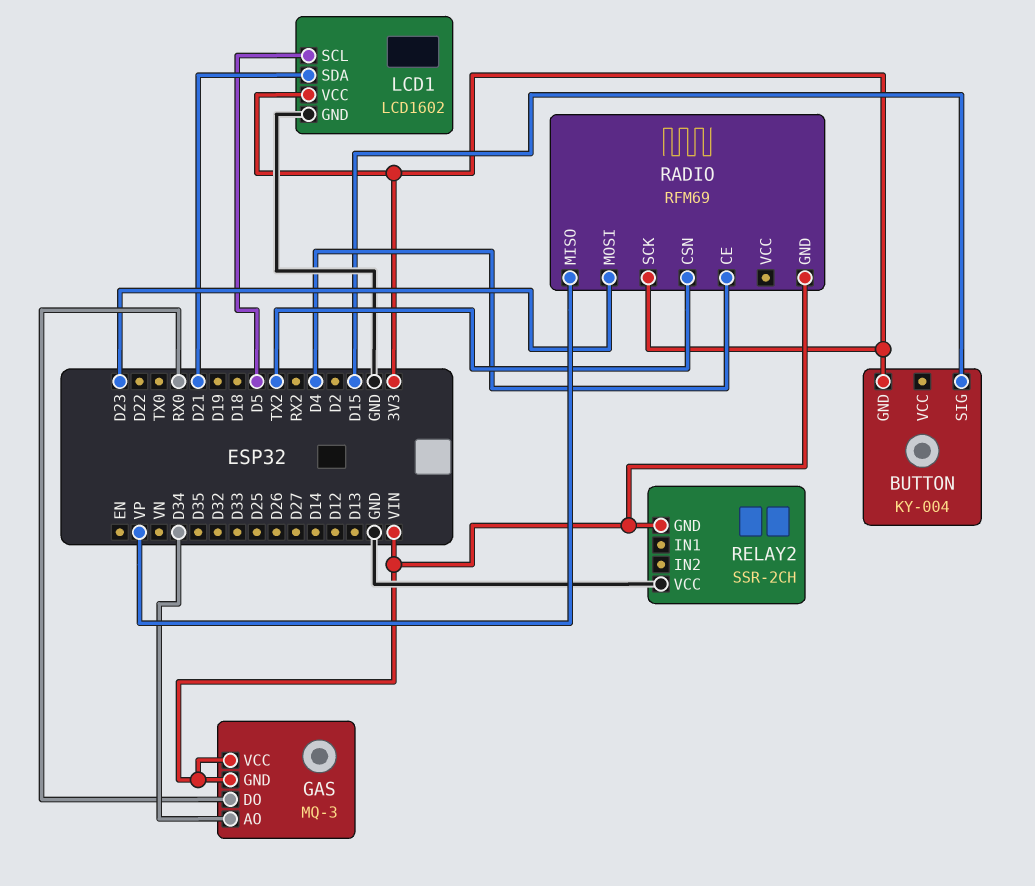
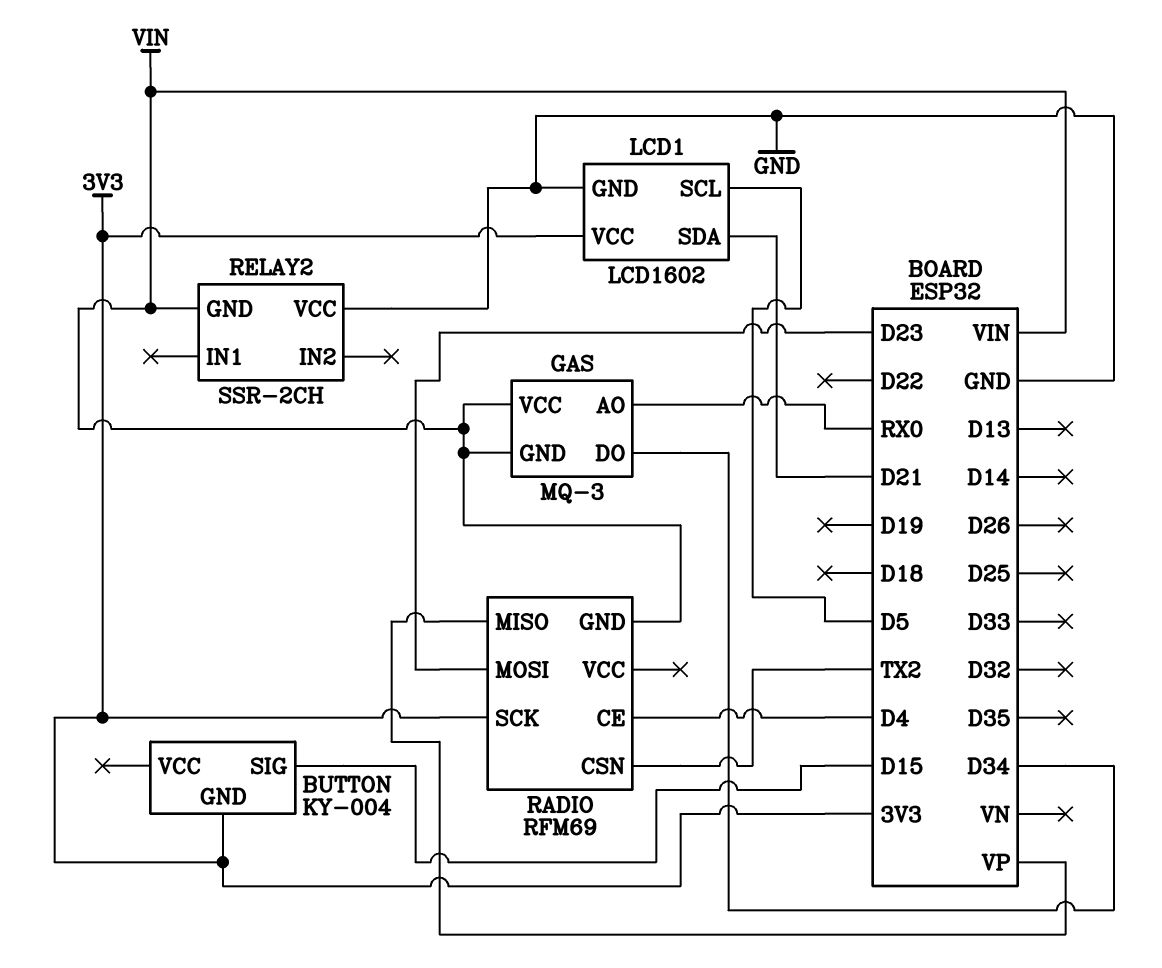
GAS pin AO: D34 -> RX0
GAS pin DO: RX0 -> D34

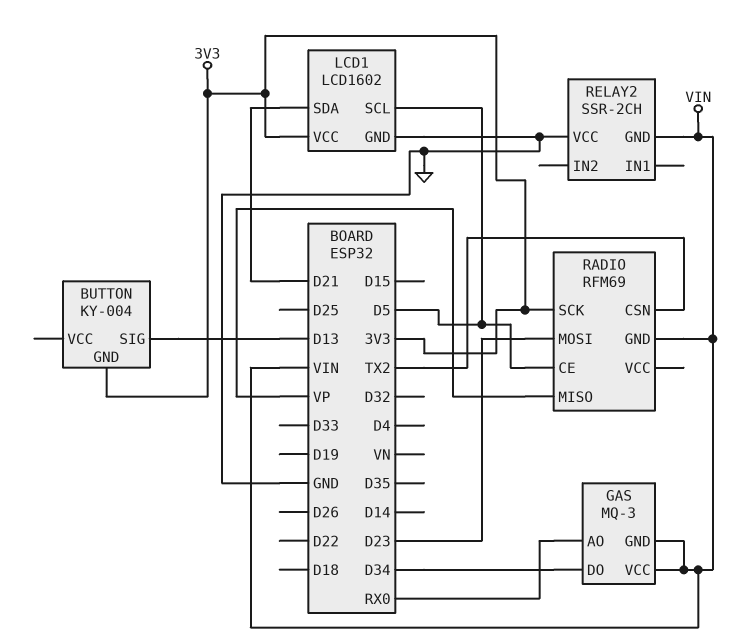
BUTTON pin SIG: D15 -> D13
RADIO pin CE: D4 -> D5

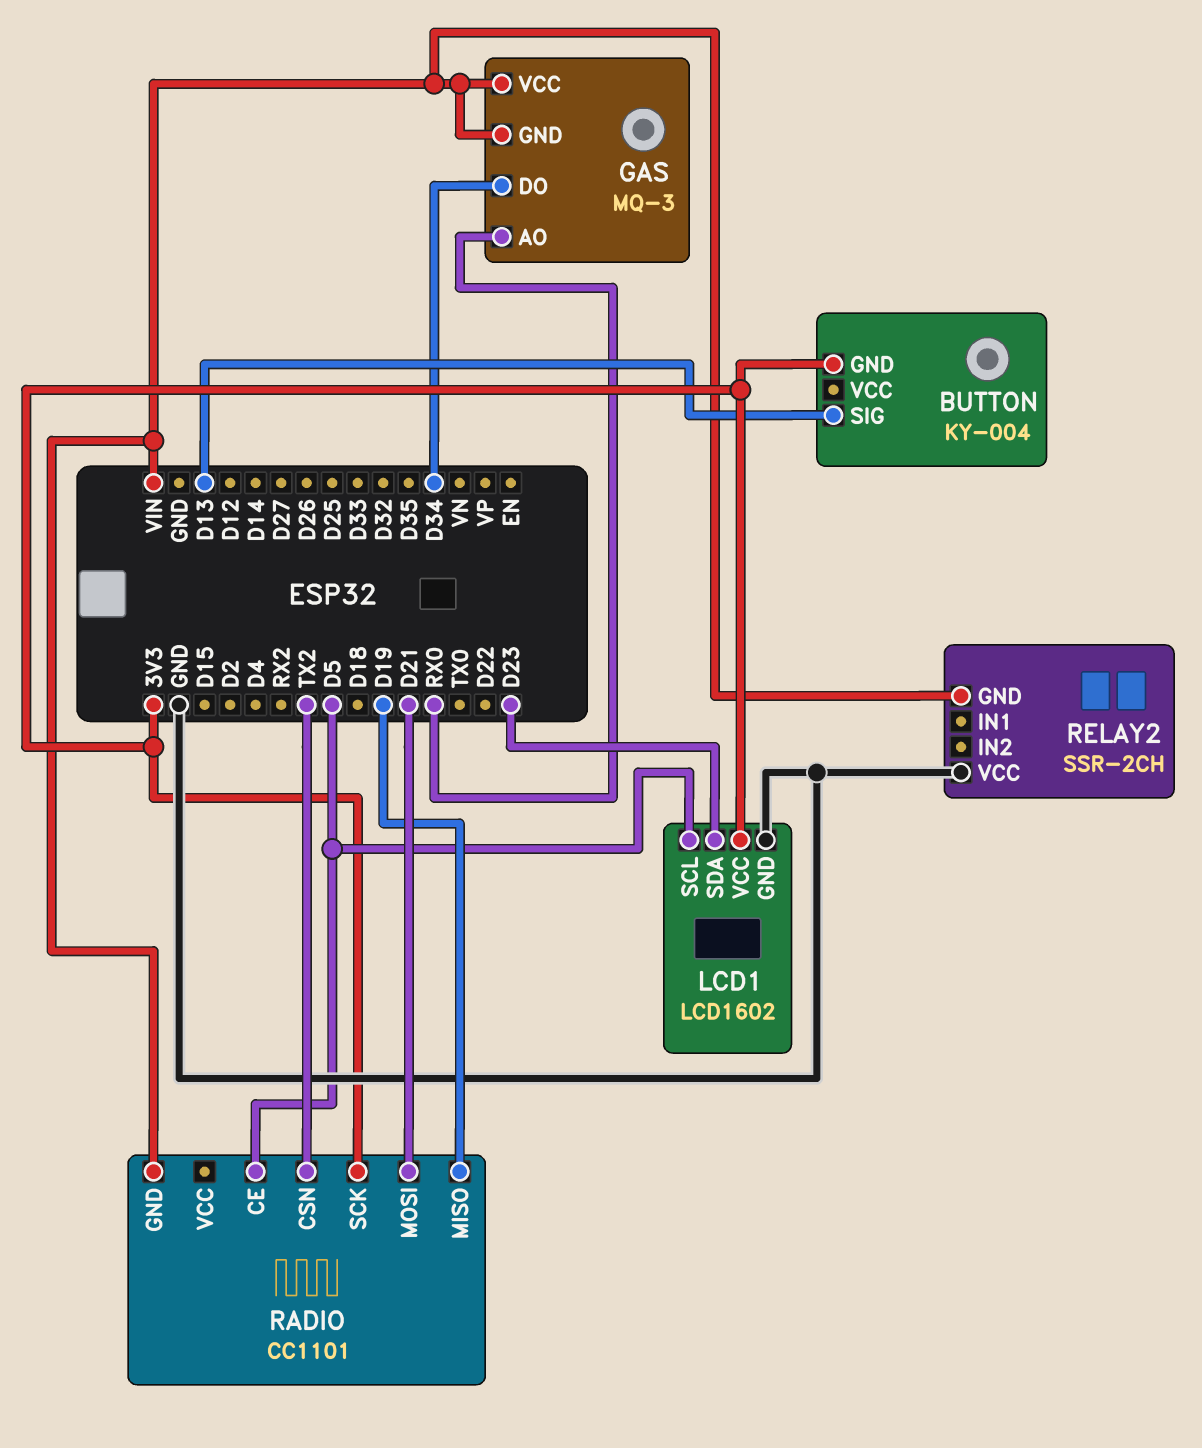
LCD1 pin SDA: D21 -> D23
RADIO: RFM69 -> CC1101
RADIO pin MISO: VP -> D19
RADIO pin MOSI: D23 -> D21

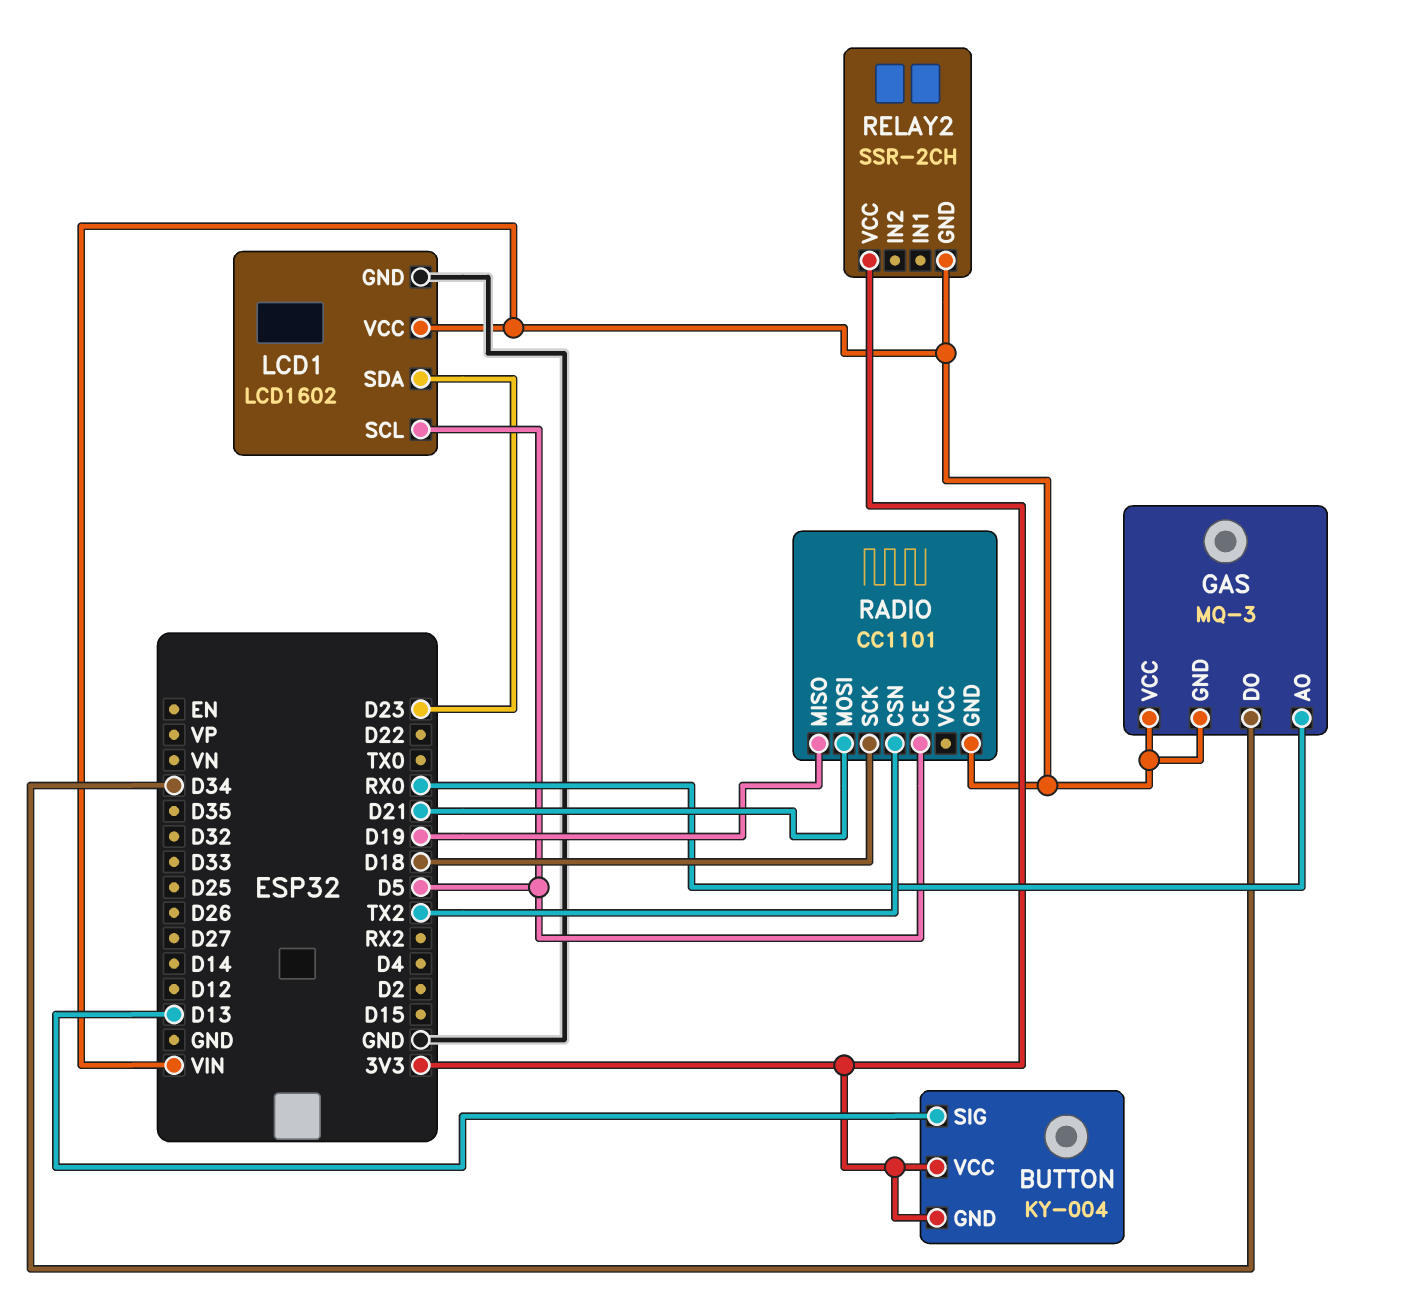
BUTTON pin VCC: none -> 3V3
LCD1 pin VCC: 3V3 -> VIN
RADIO pin SCK: 3V3 -> D18
RELAY2 pin VCC: GND -> 3V3

